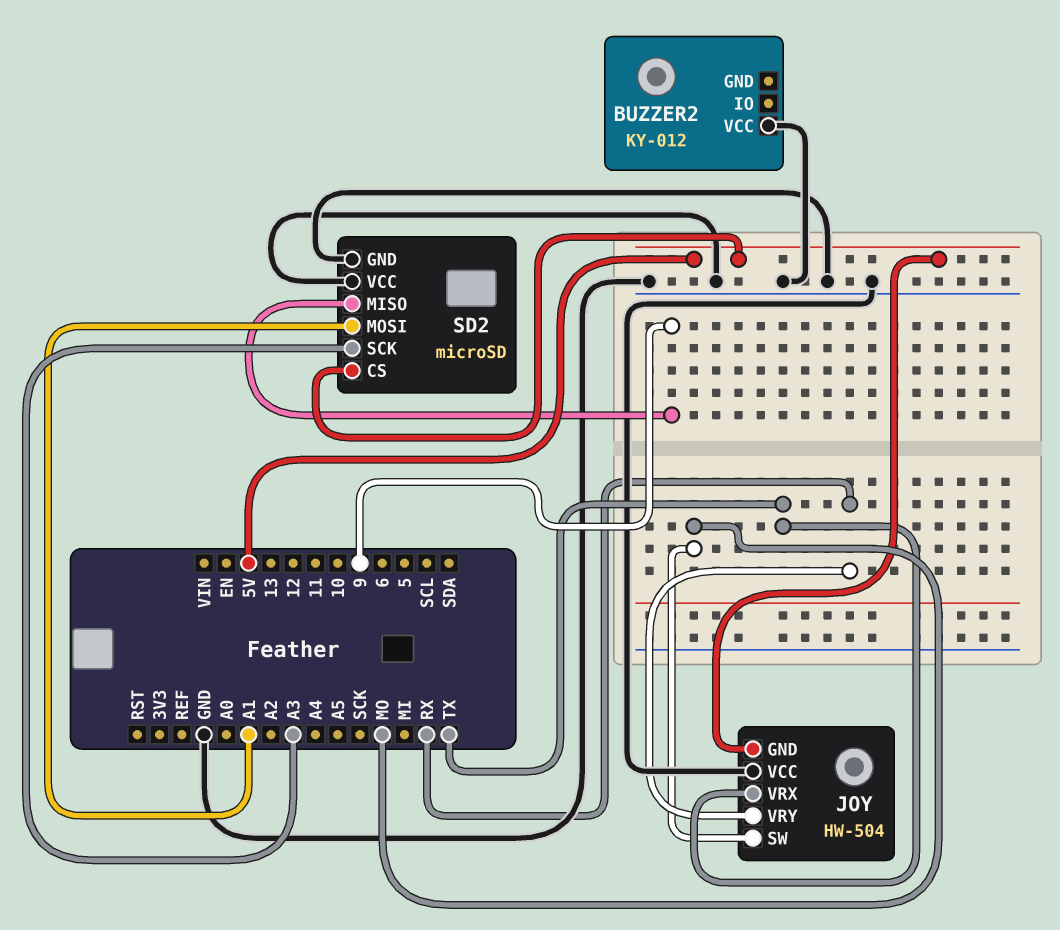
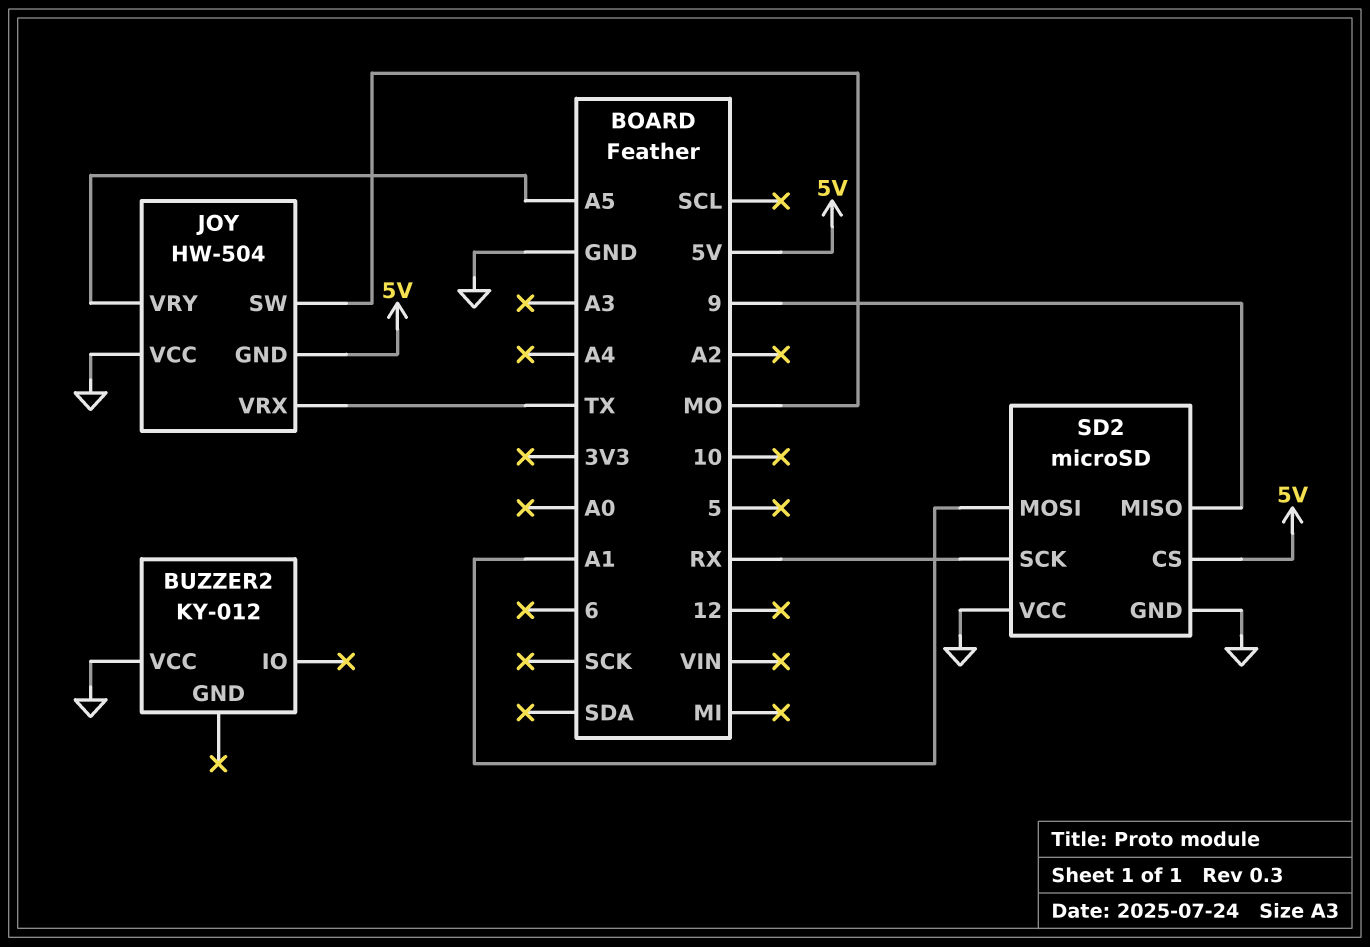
JOY pin VRY: RX -> A5
SD2 pin SCK: A3 -> RX

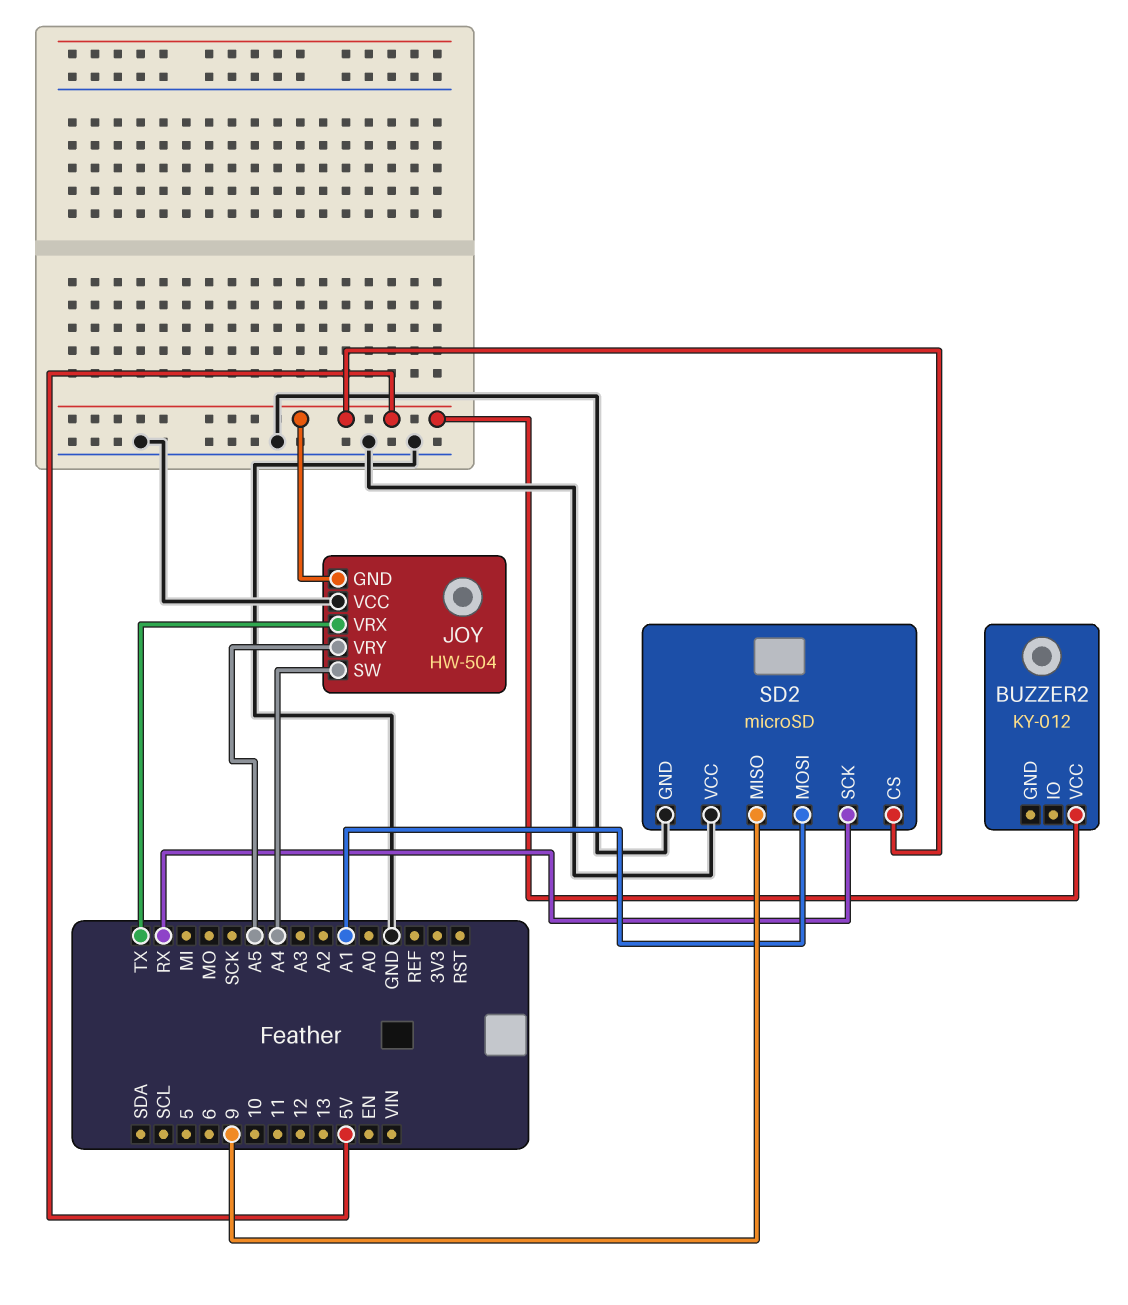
BUZZER2 pin VCC: GND -> 5V
JOY pin SW: MO -> A4

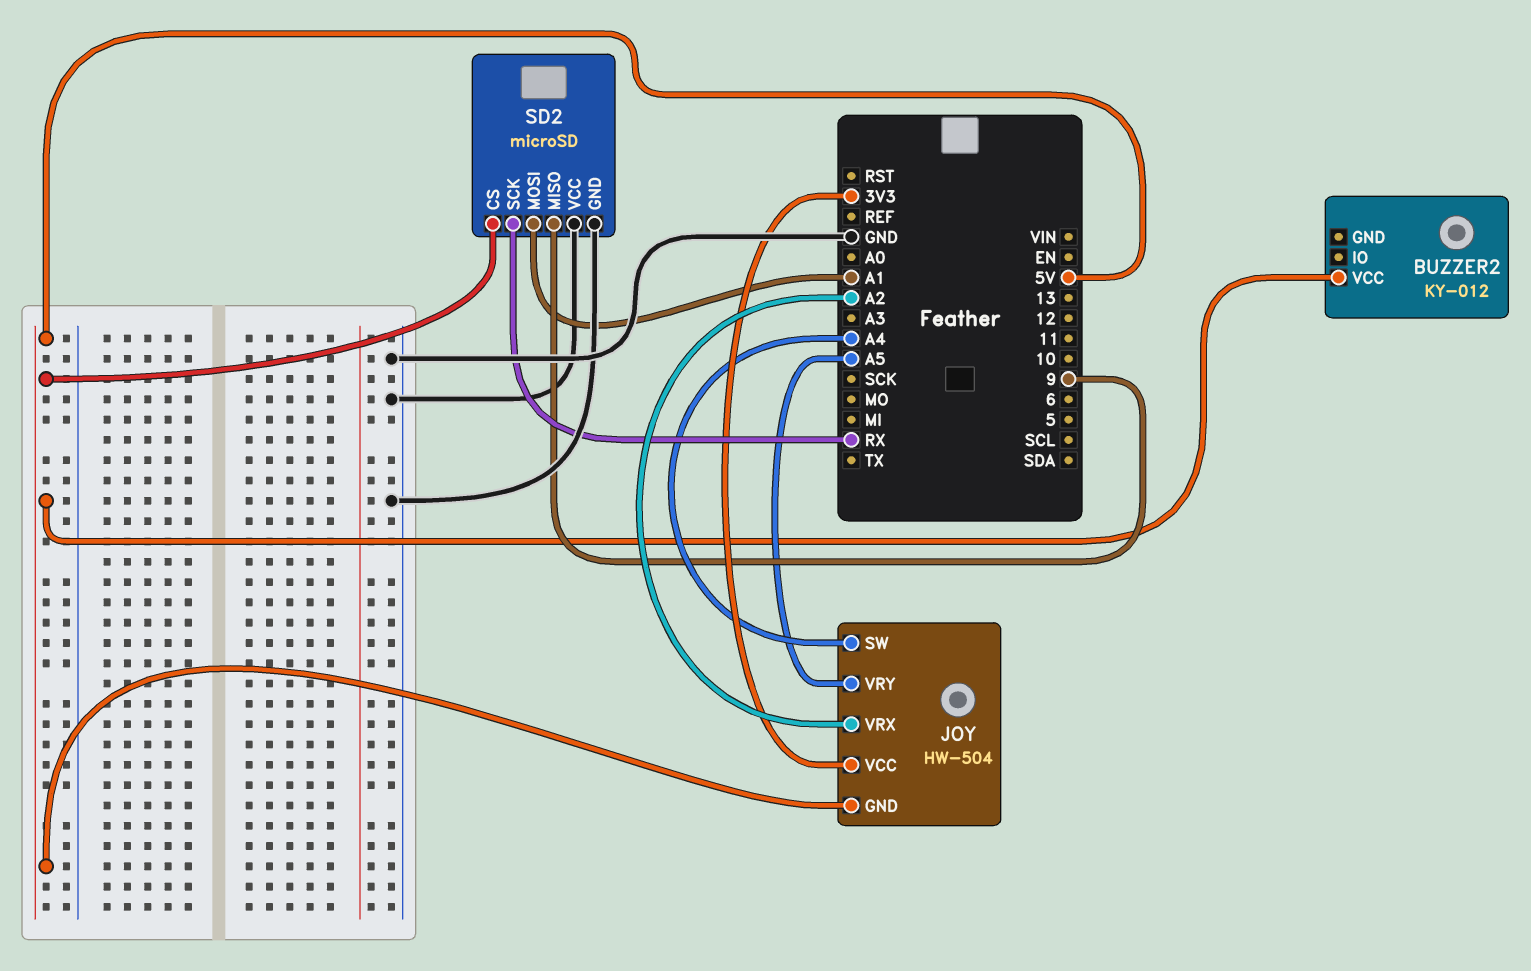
JOY pin VCC: GND -> 3V3
JOY pin VRX: TX -> A2

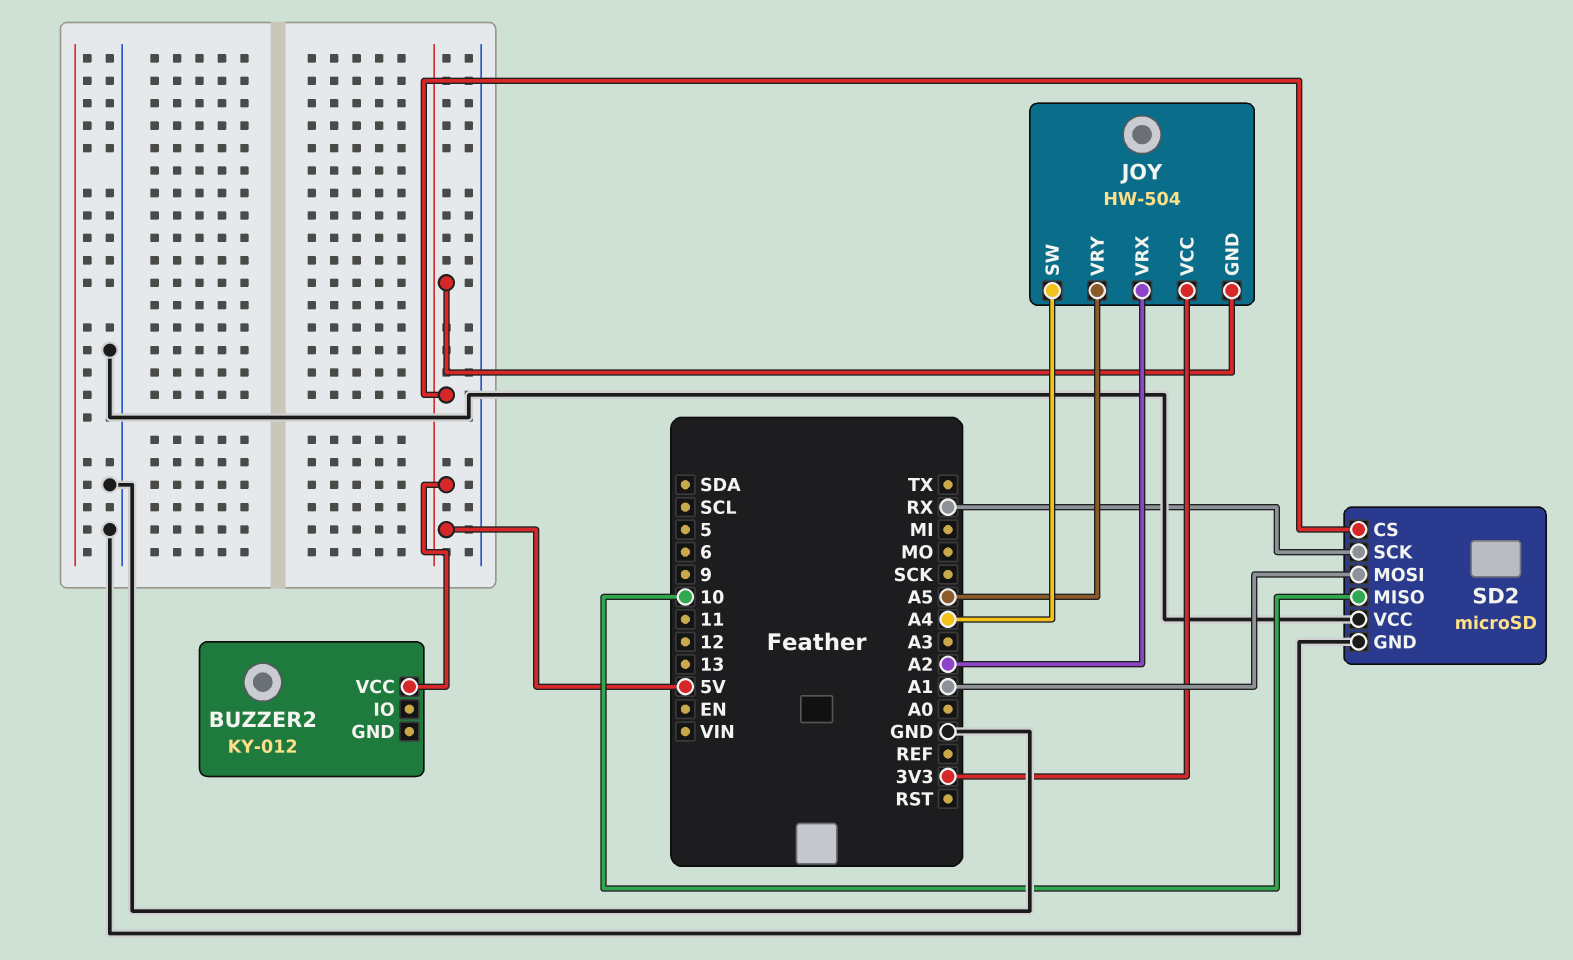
SD2 pin MISO: 9 -> 10

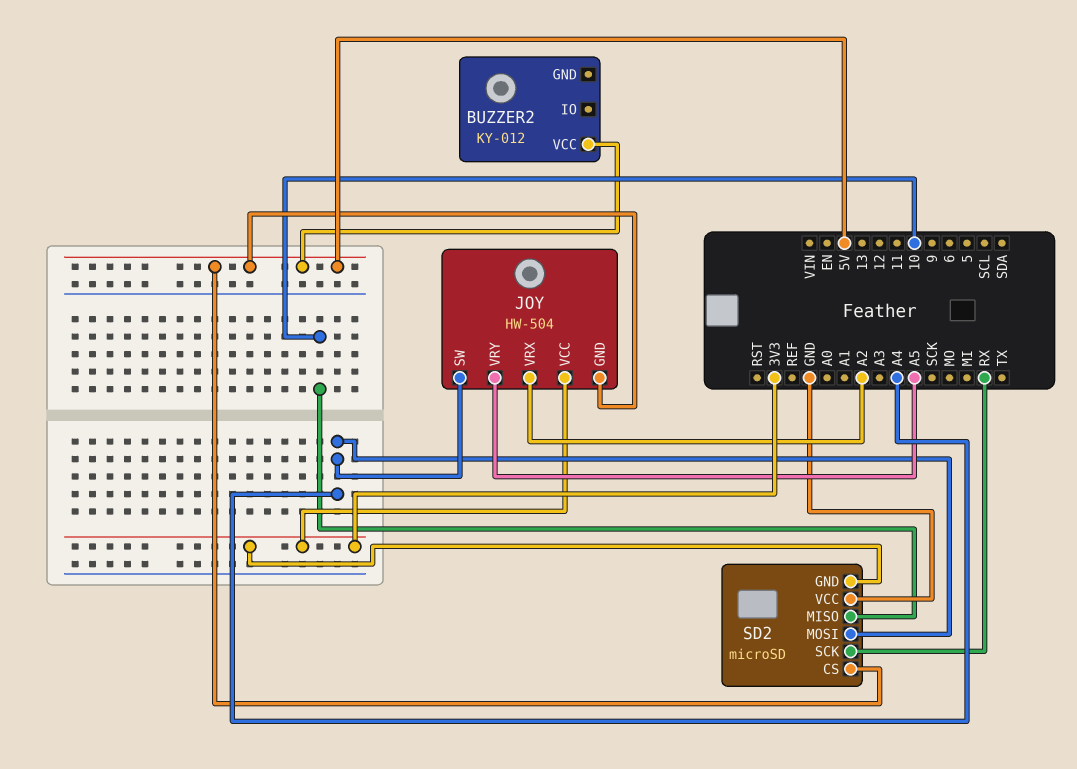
SD2 pin GND: GND -> 3V3
SD2 pin MOSI: A1 -> A4

